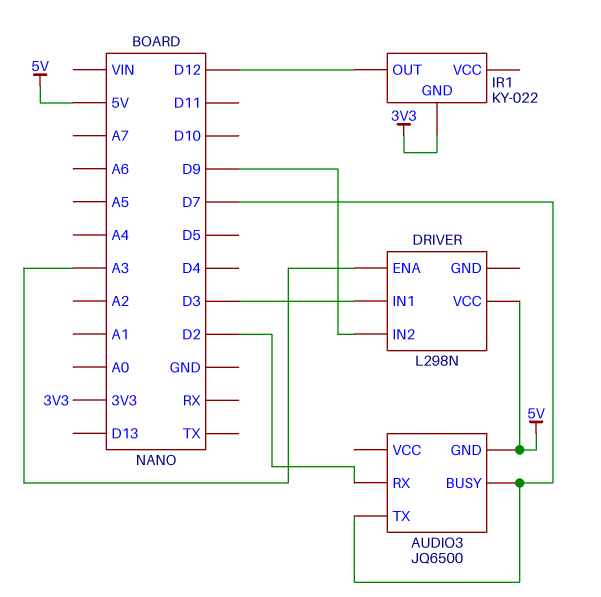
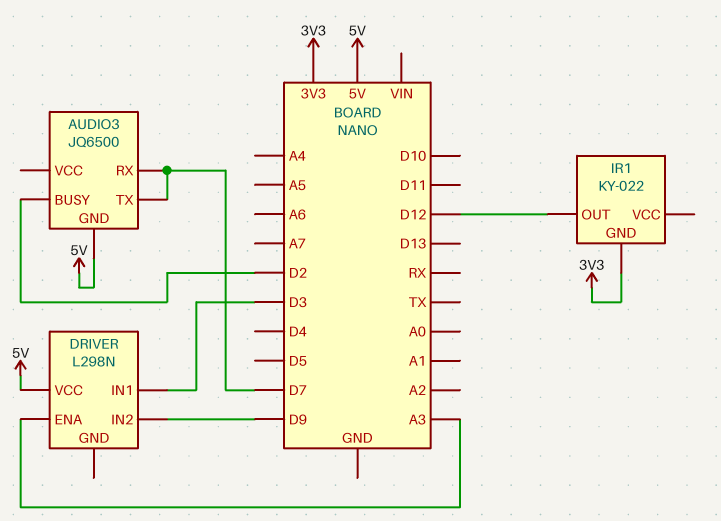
AUDIO3 pin BUSY: D7 -> D2
AUDIO3 pin RX: D2 -> D7

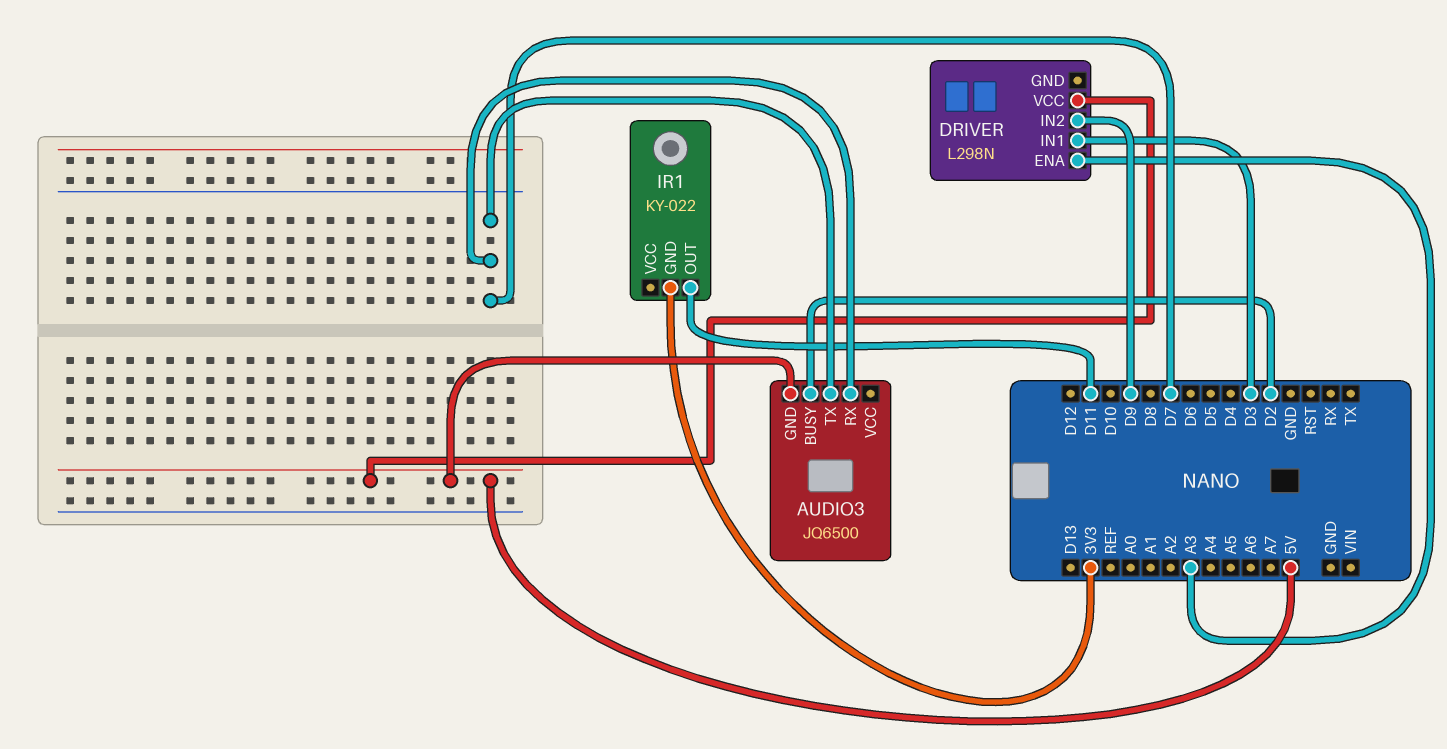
IR1 pin OUT: D12 -> D11

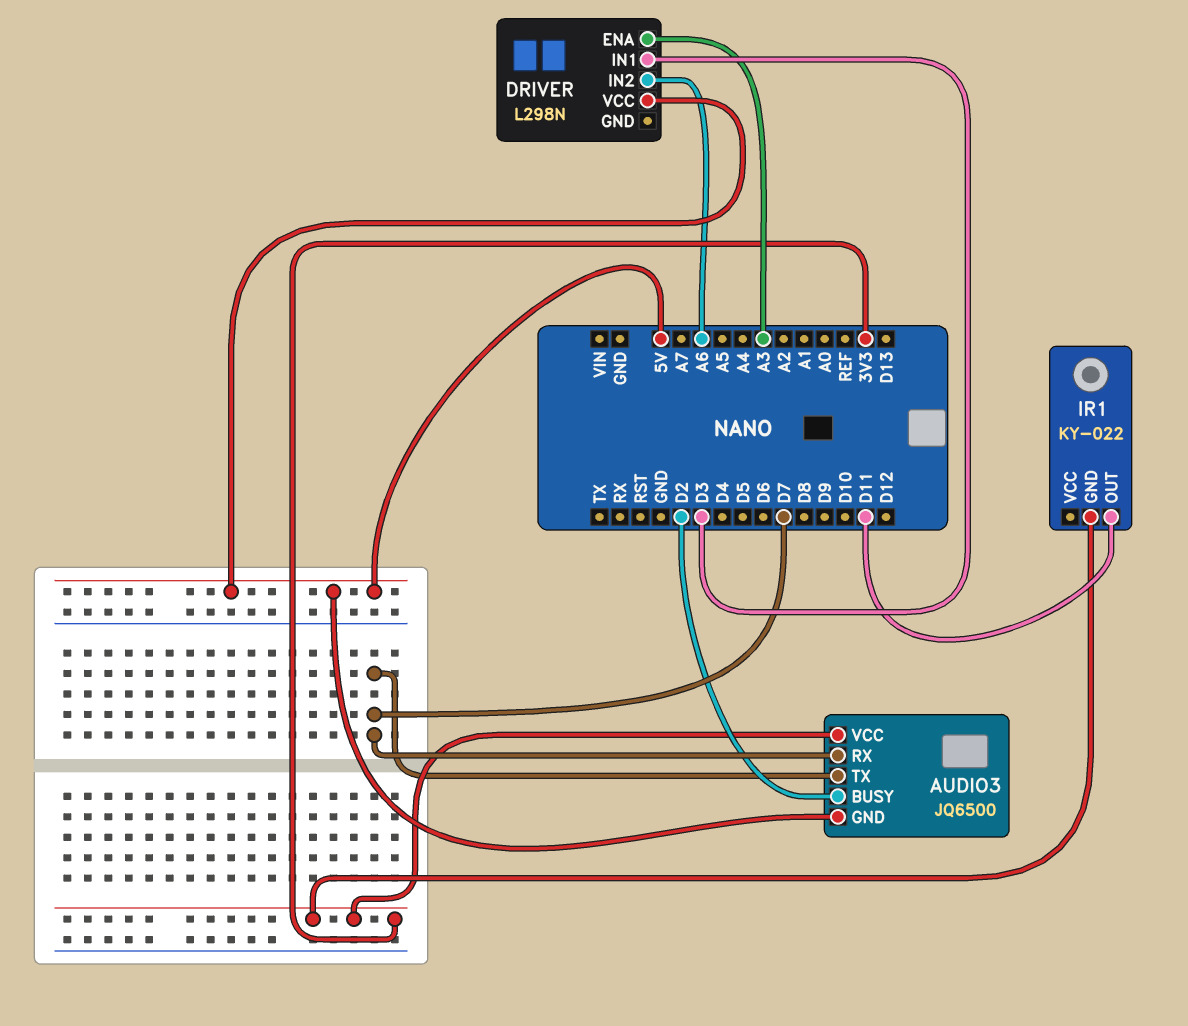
AUDIO3 pin VCC: none -> 3V3
DRIVER pin IN2: D9 -> A6

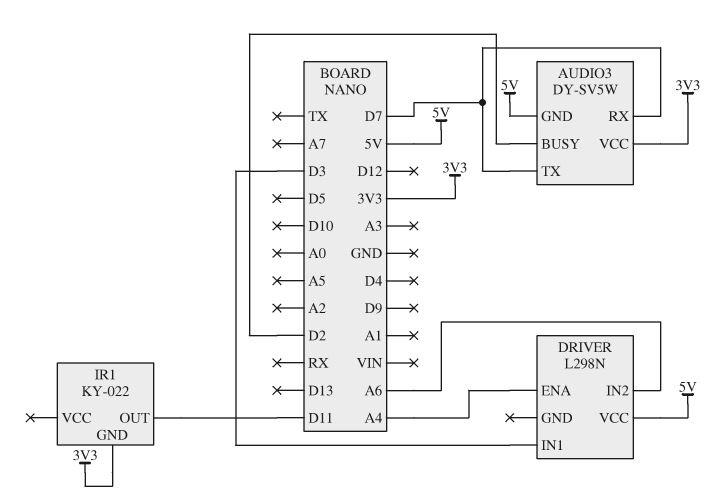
AUDIO3: JQ6500 -> DY-SV5W
DRIVER pin ENA: A3 -> A4

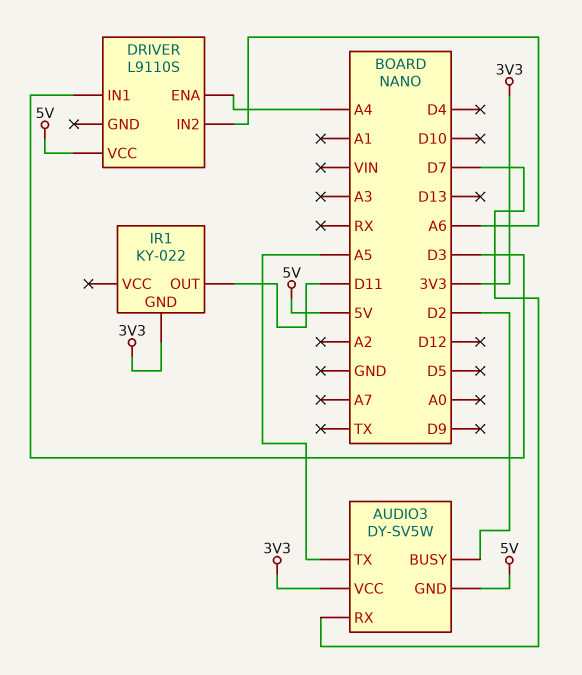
AUDIO3 pin TX: D7 -> A5
DRIVER: L298N -> L9110S

